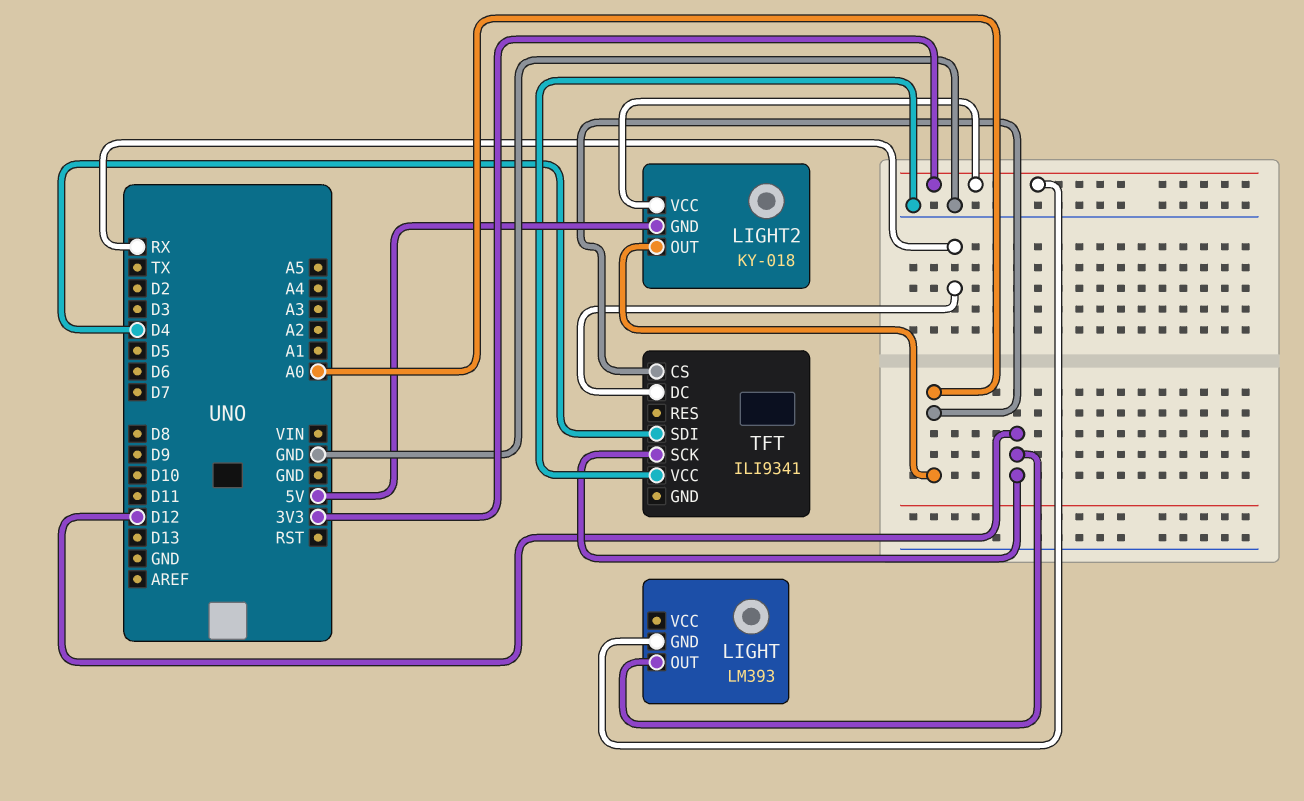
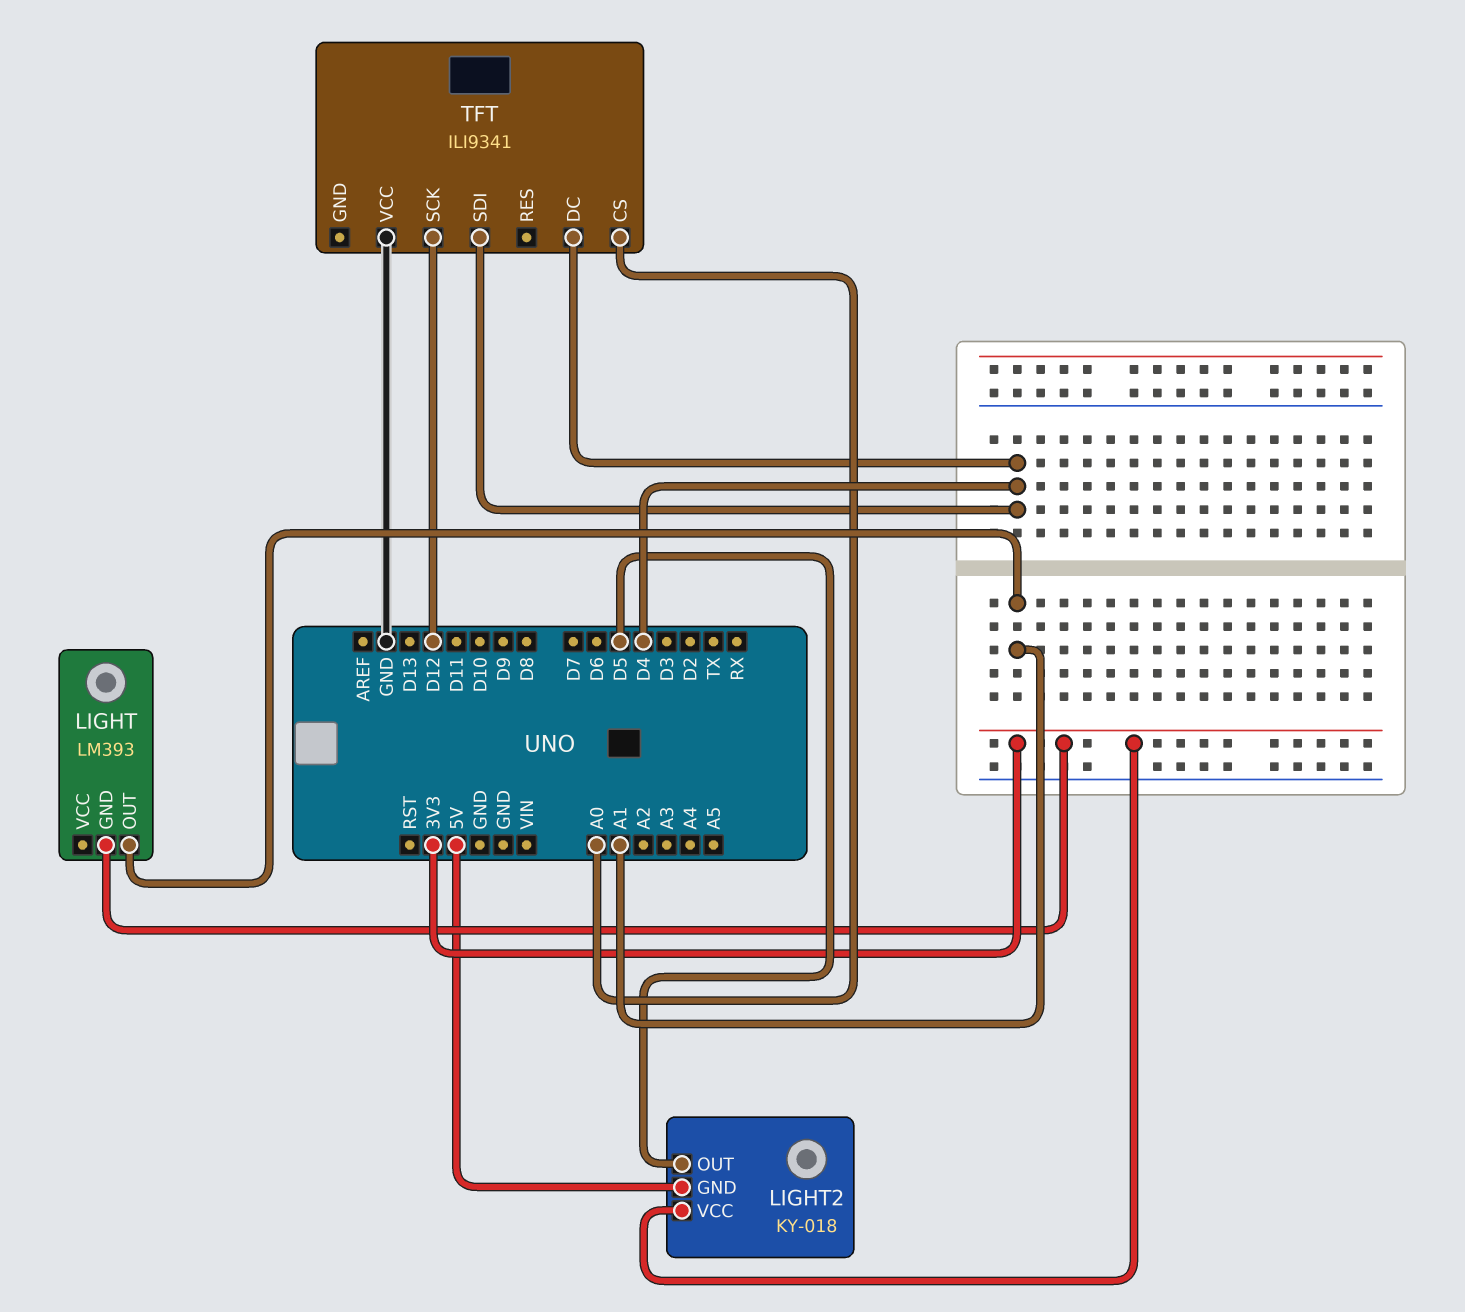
LIGHT pin OUT: D12 -> A1
LIGHT2 pin OUT: A0 -> D5
TFT pin DC: RX -> D4

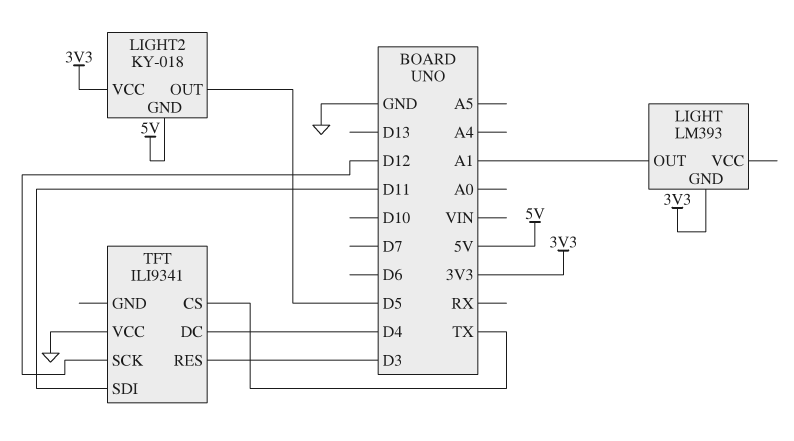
TFT pin CS: A0 -> TX
TFT pin RES: none -> D3
TFT pin SDI: D4 -> D11

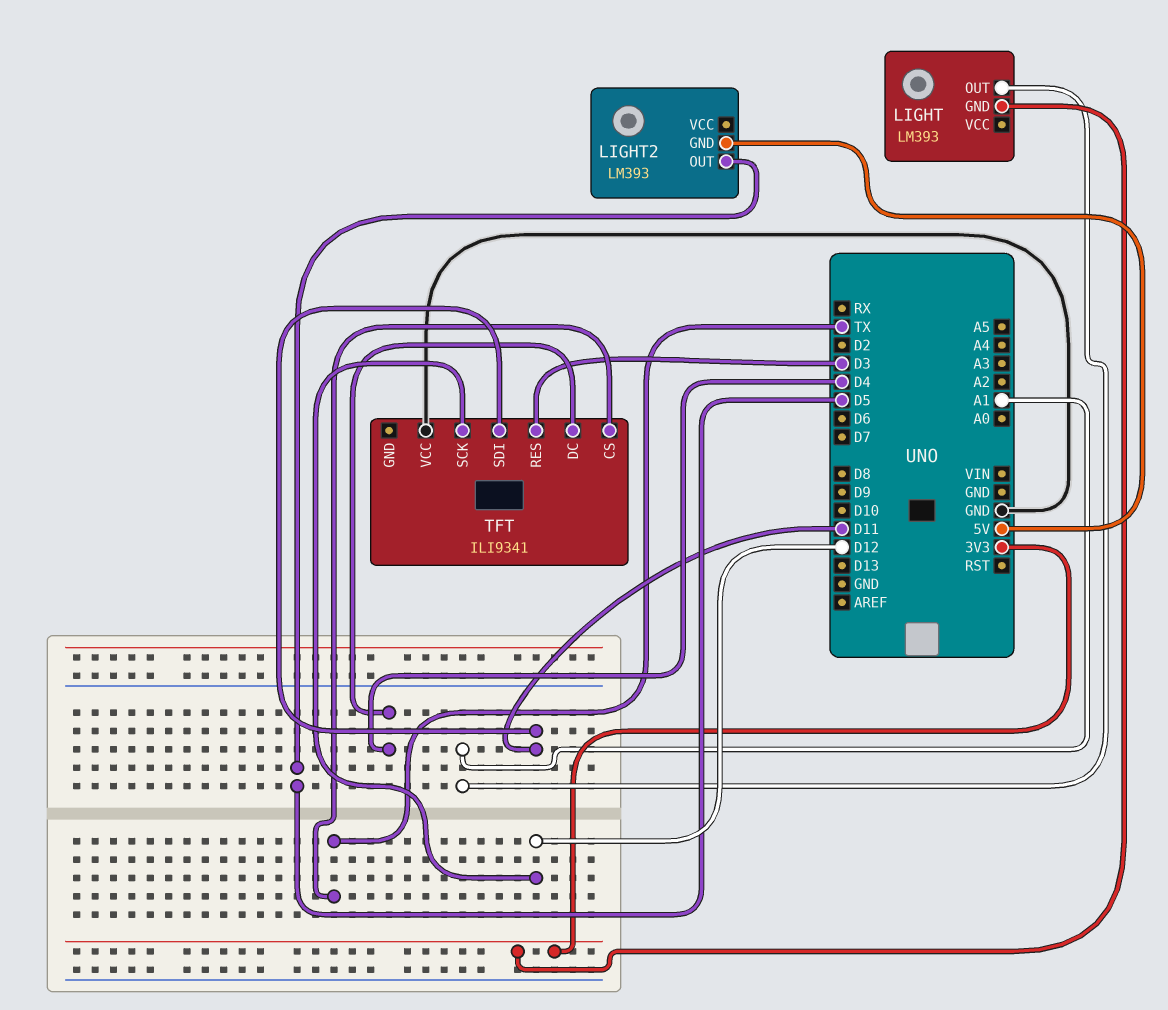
LIGHT2: KY-018 -> LM393
LIGHT2 pin VCC: 3V3 -> none

